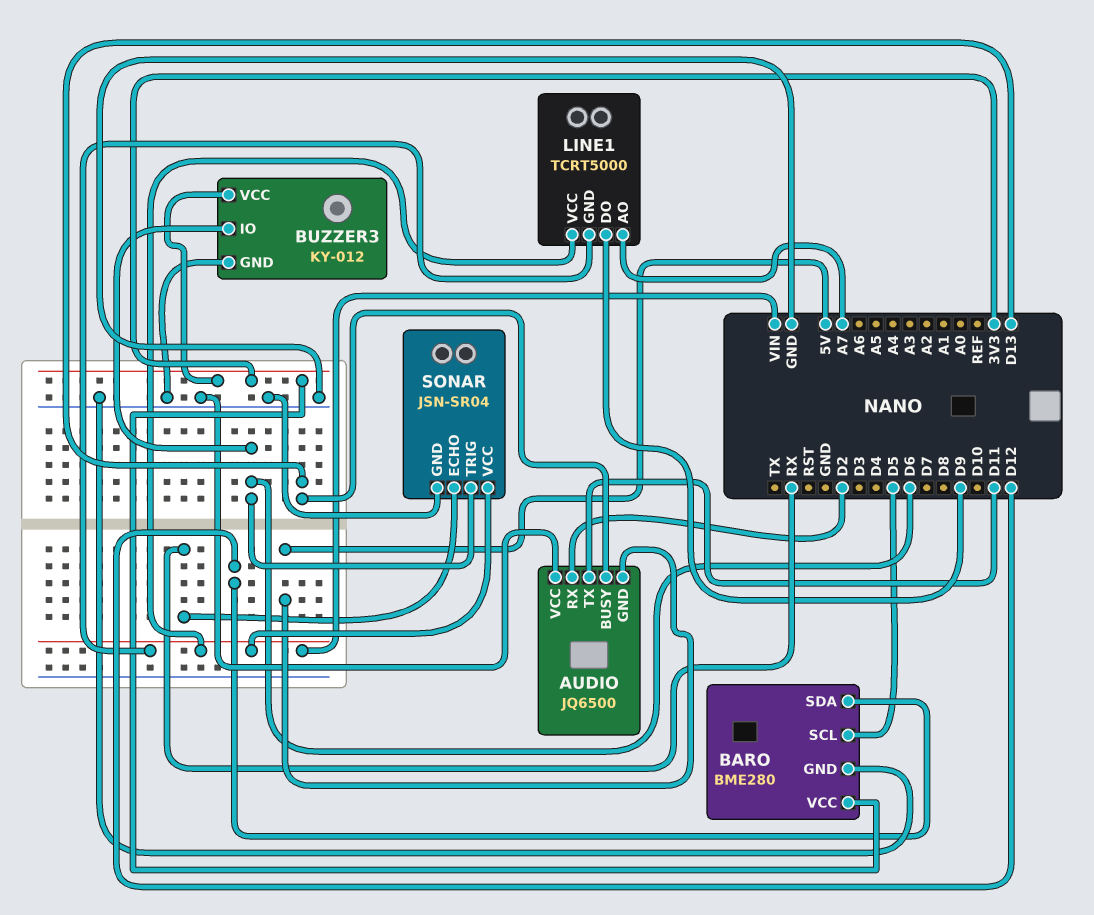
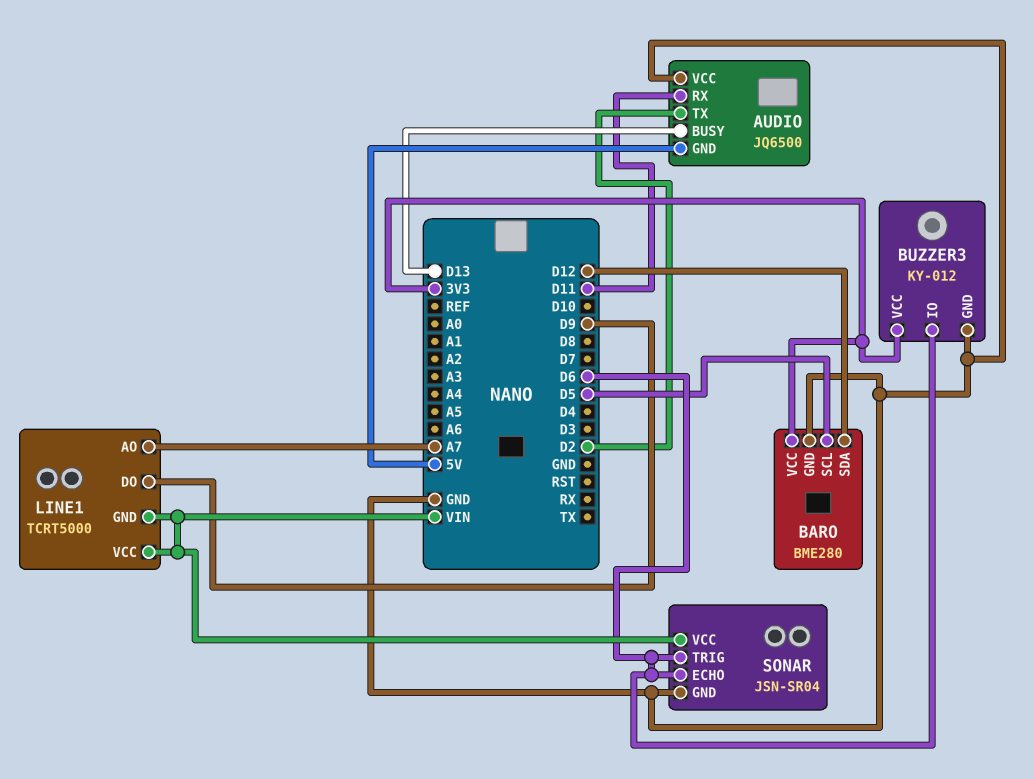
AUDIO pin RX: D2 -> D11
AUDIO pin TX: D11 -> D2
SONAR pin ECHO: RX -> D6

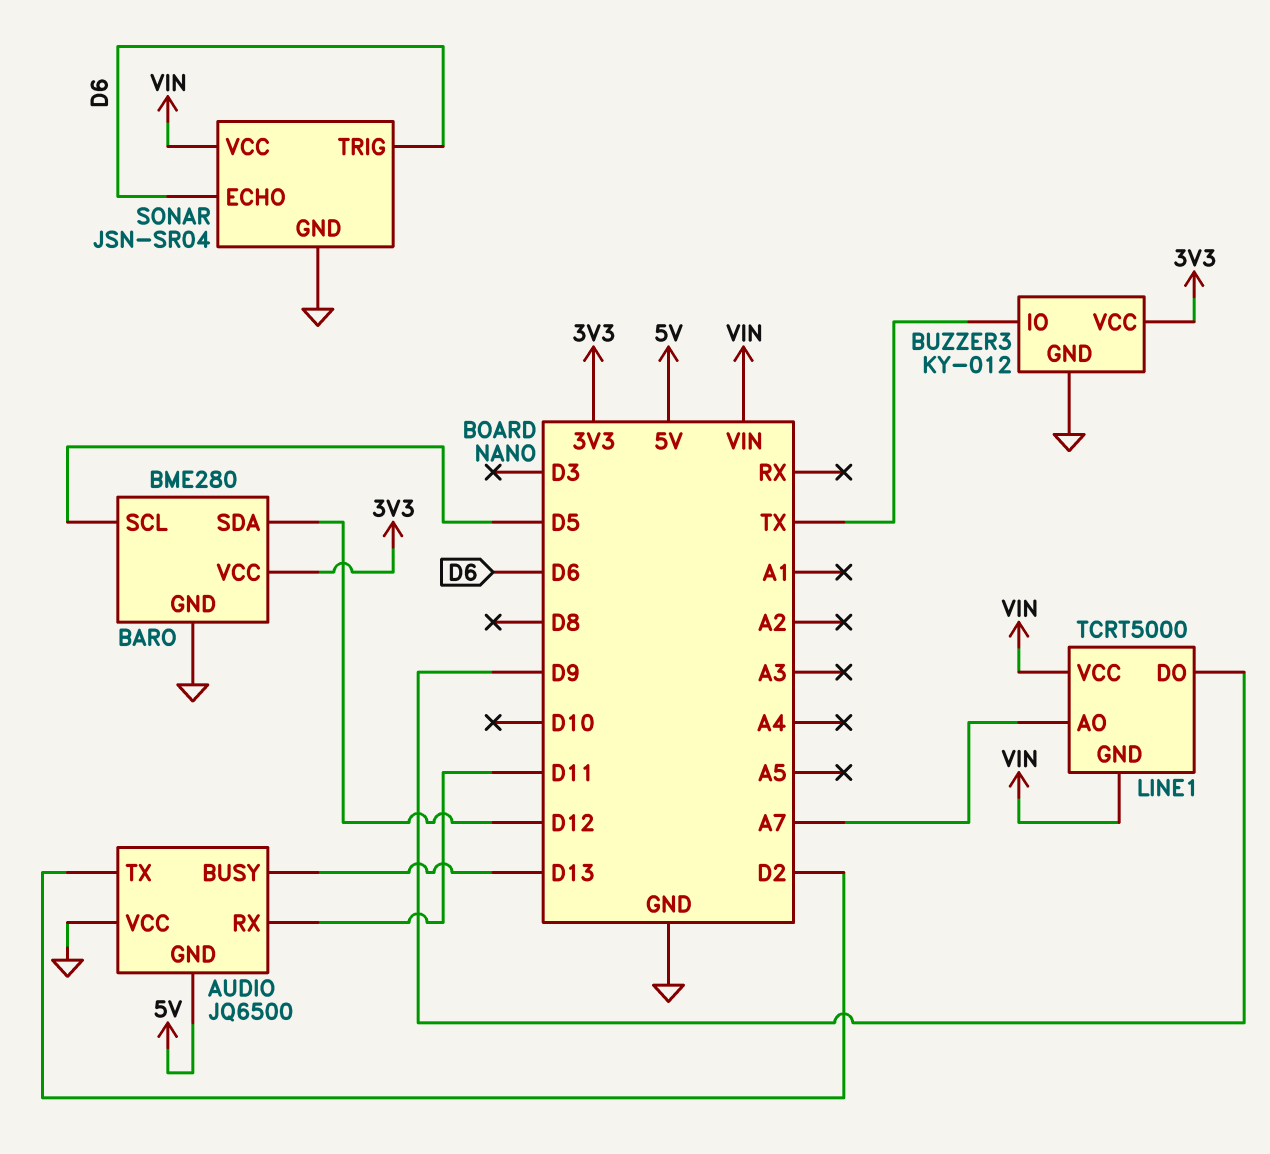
BUZZER3 pin IO: D6 -> TX

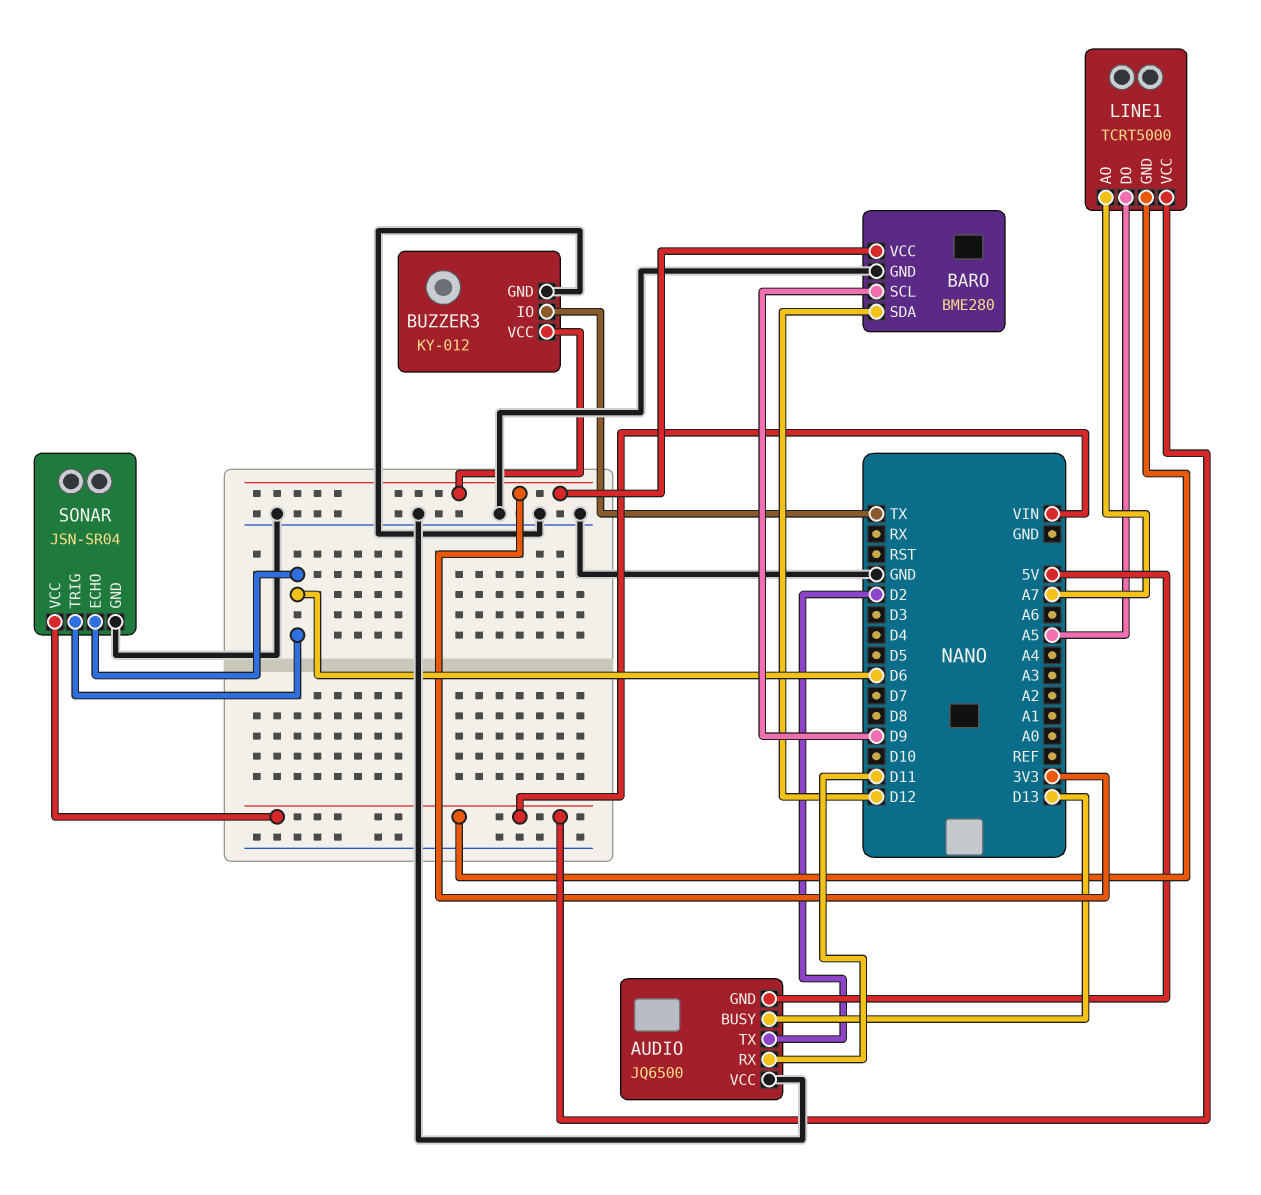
BARO pin SCL: D5 -> D9
LINE1 pin DO: D9 -> A5

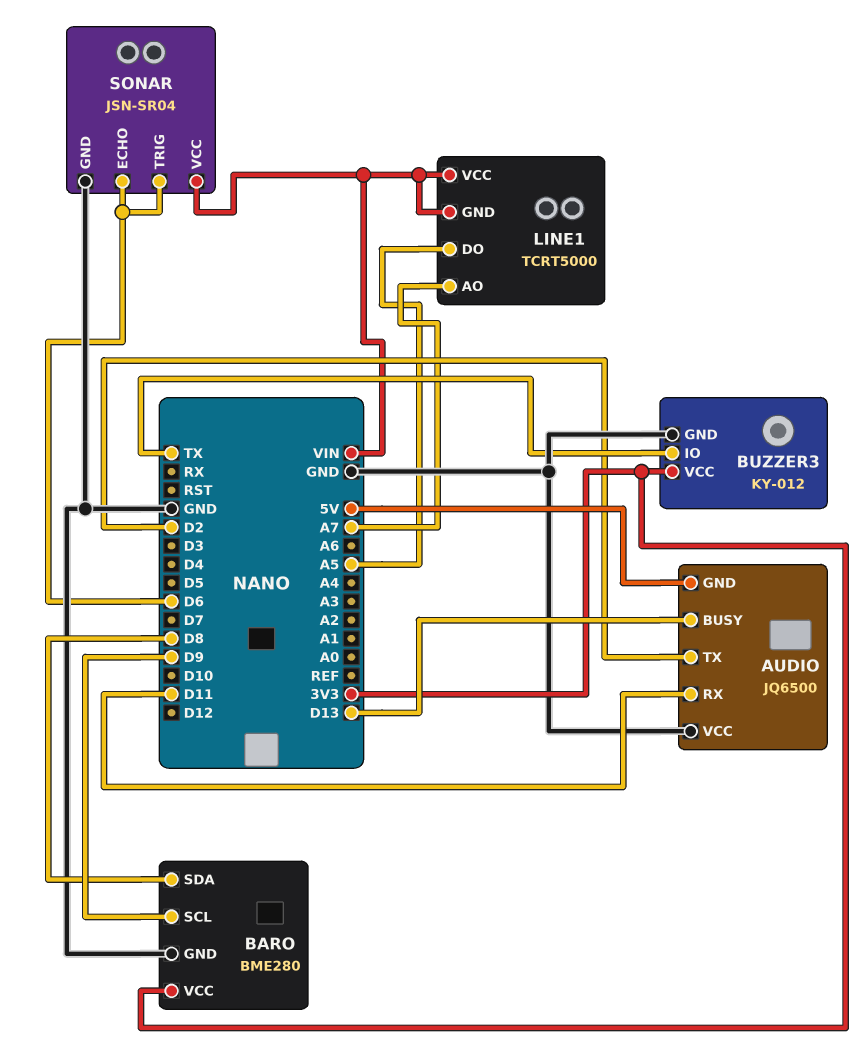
BARO pin SDA: D12 -> D8

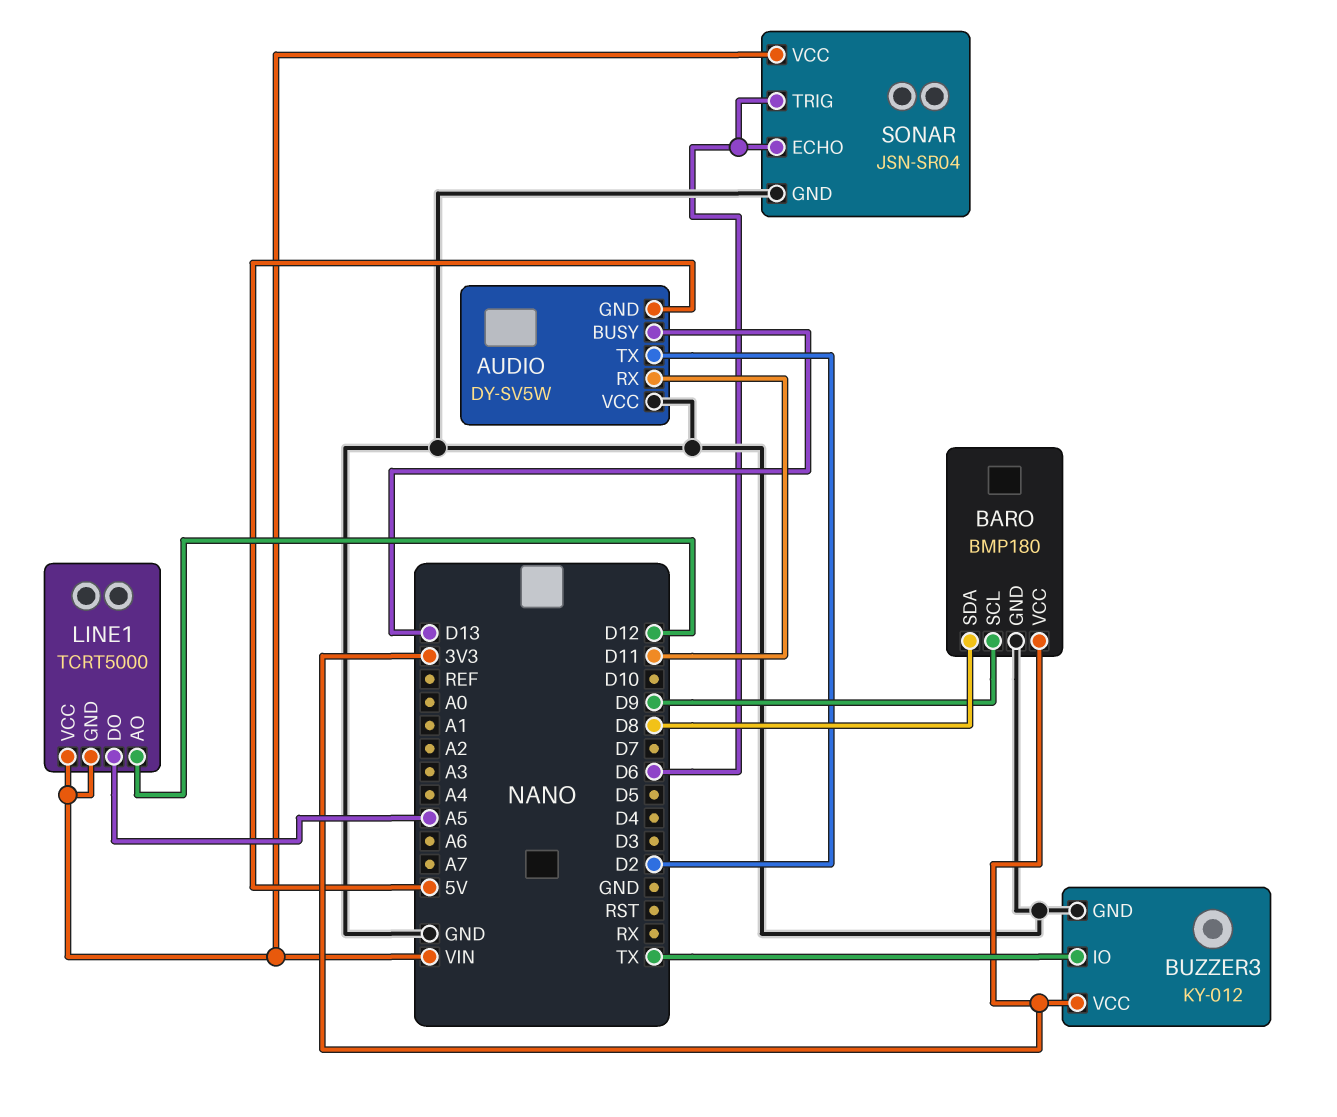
AUDIO: JQ6500 -> DY-SV5W
BARO: BME280 -> BMP180
LINE1 pin AO: A7 -> D12

